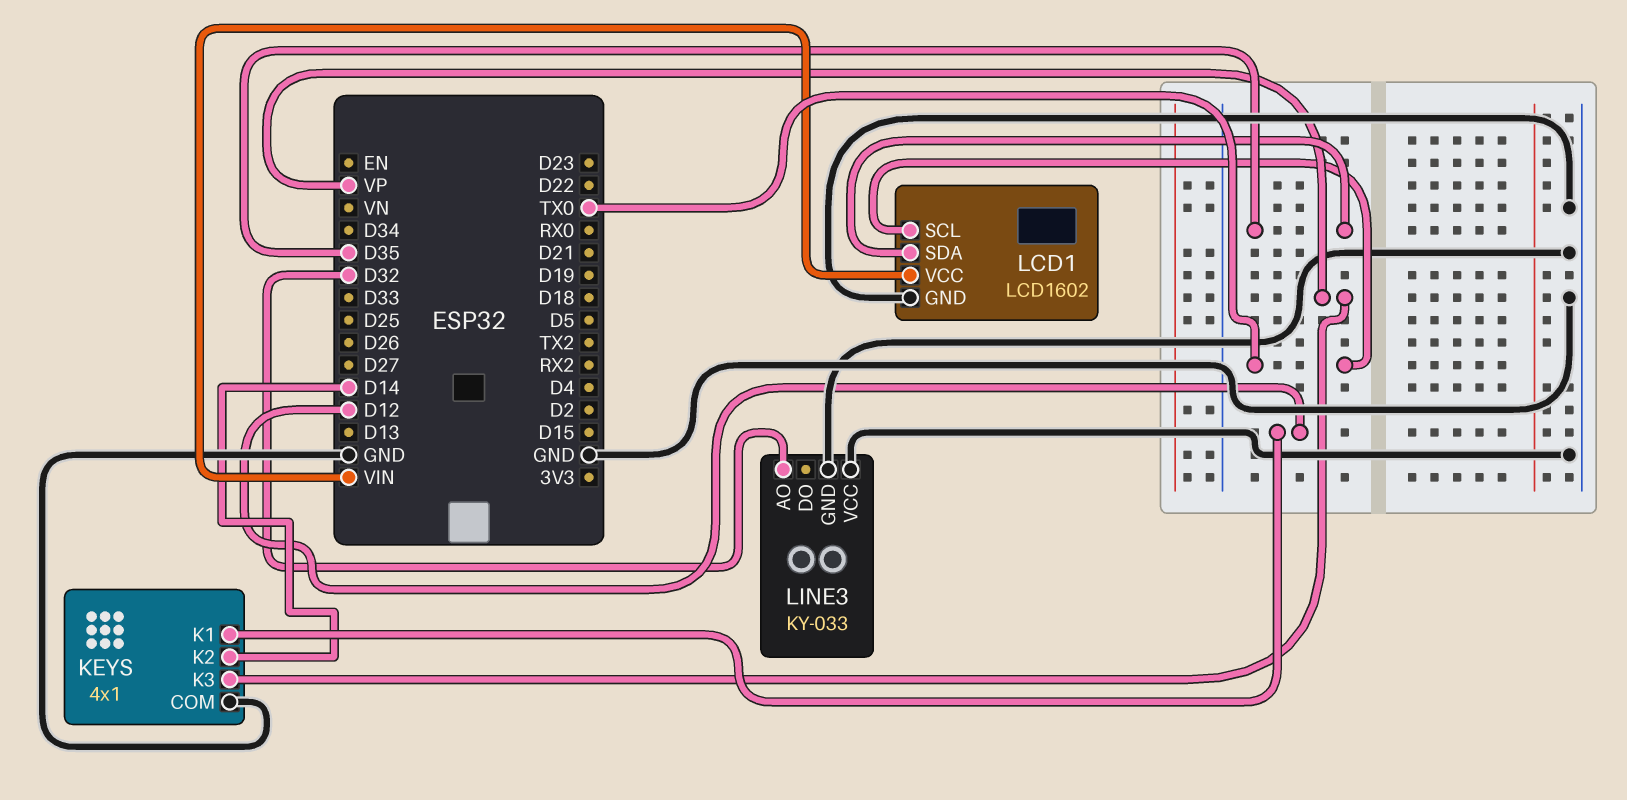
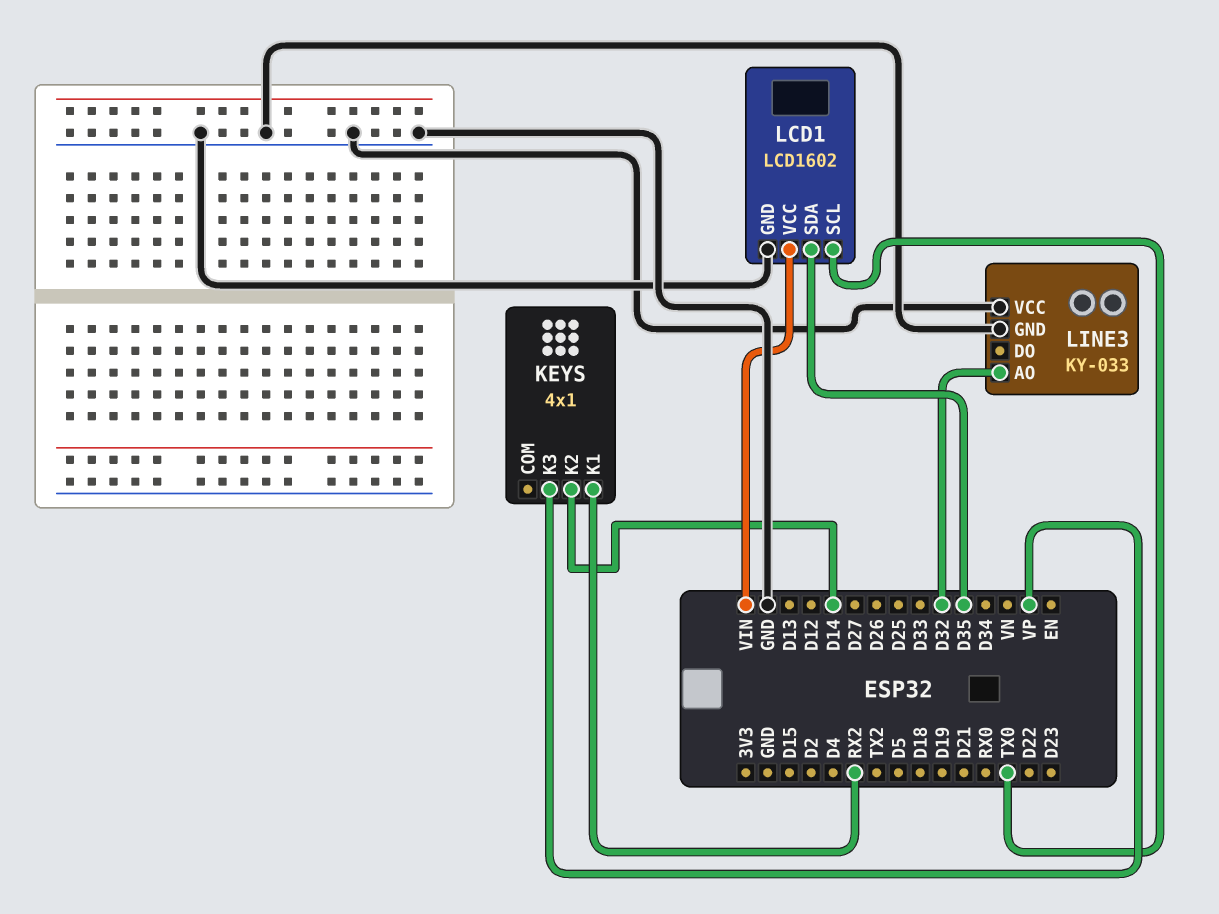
KEYS pin COM: GND -> none
KEYS pin K1: D12 -> RX2

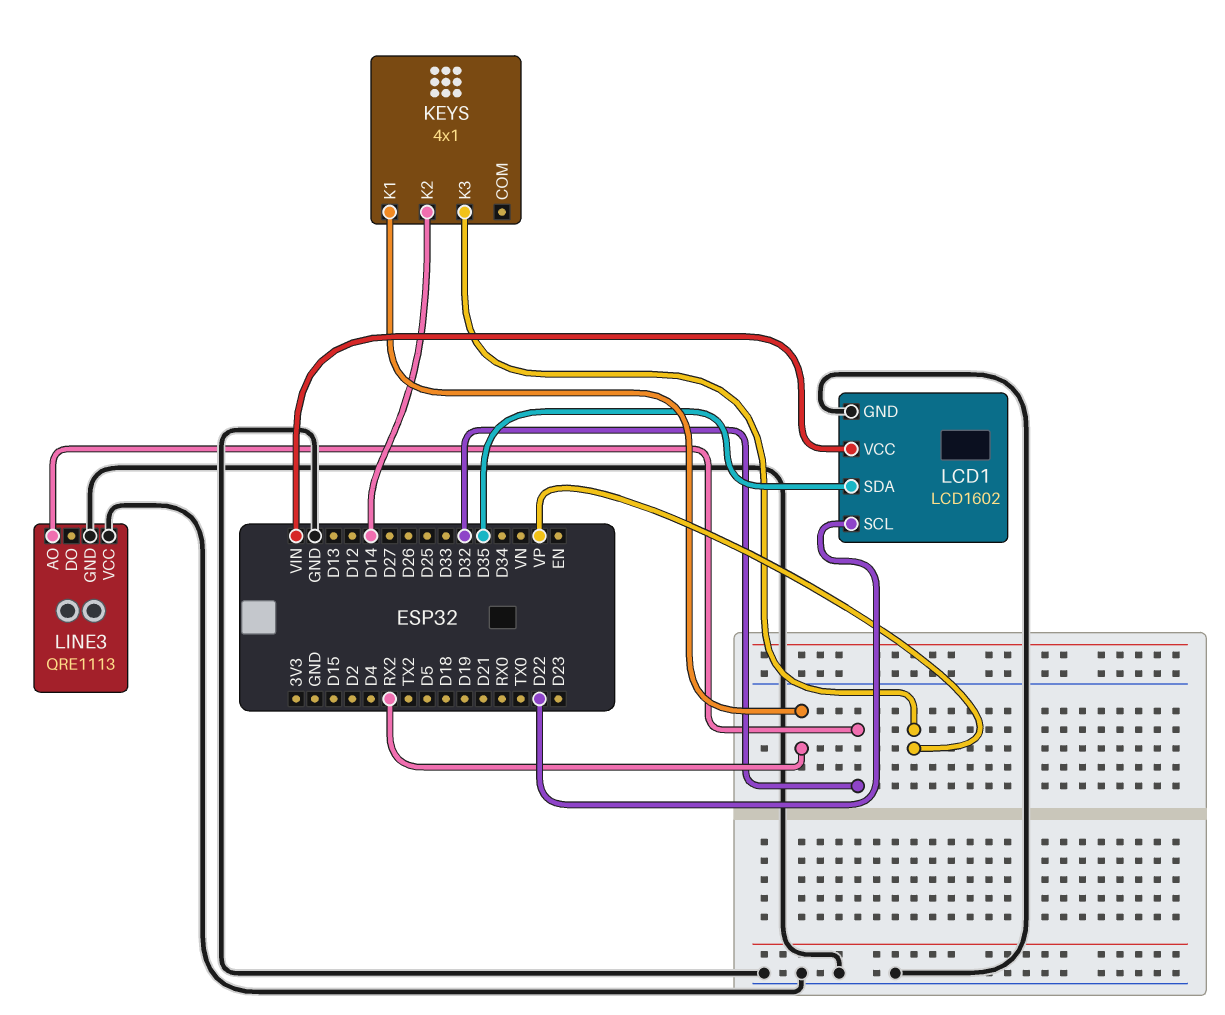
LCD1 pin SCL: TX0 -> D22
LINE3: KY-033 -> QRE1113

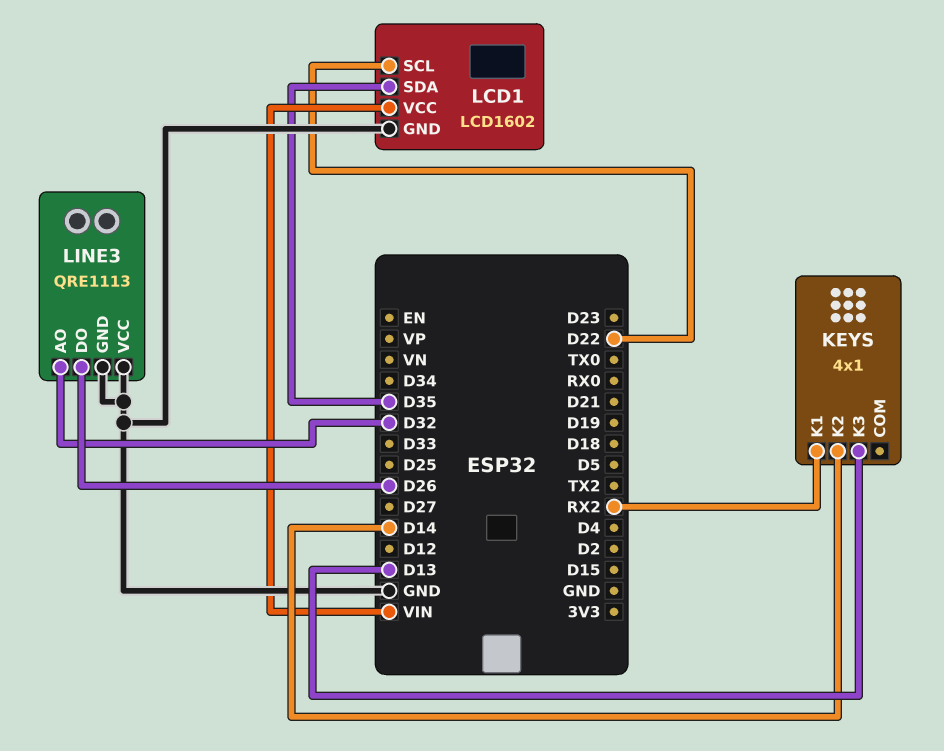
KEYS pin K3: VP -> D13
LINE3 pin DO: none -> D26

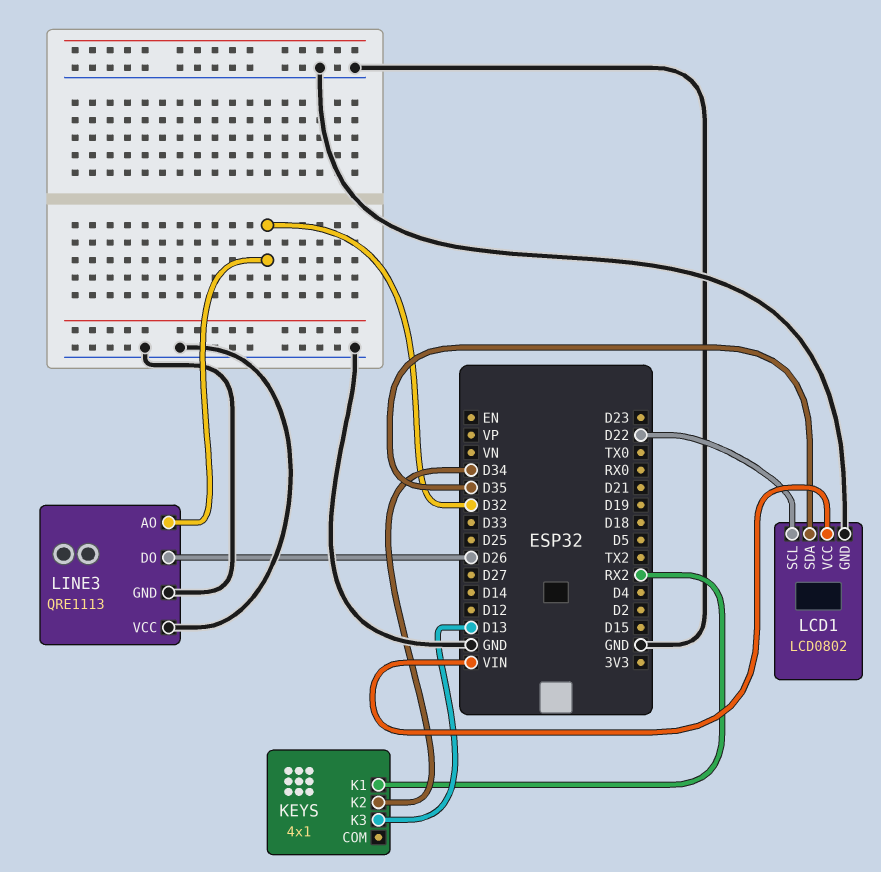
KEYS pin K2: D14 -> D34
LCD1: LCD1602 -> LCD0802

